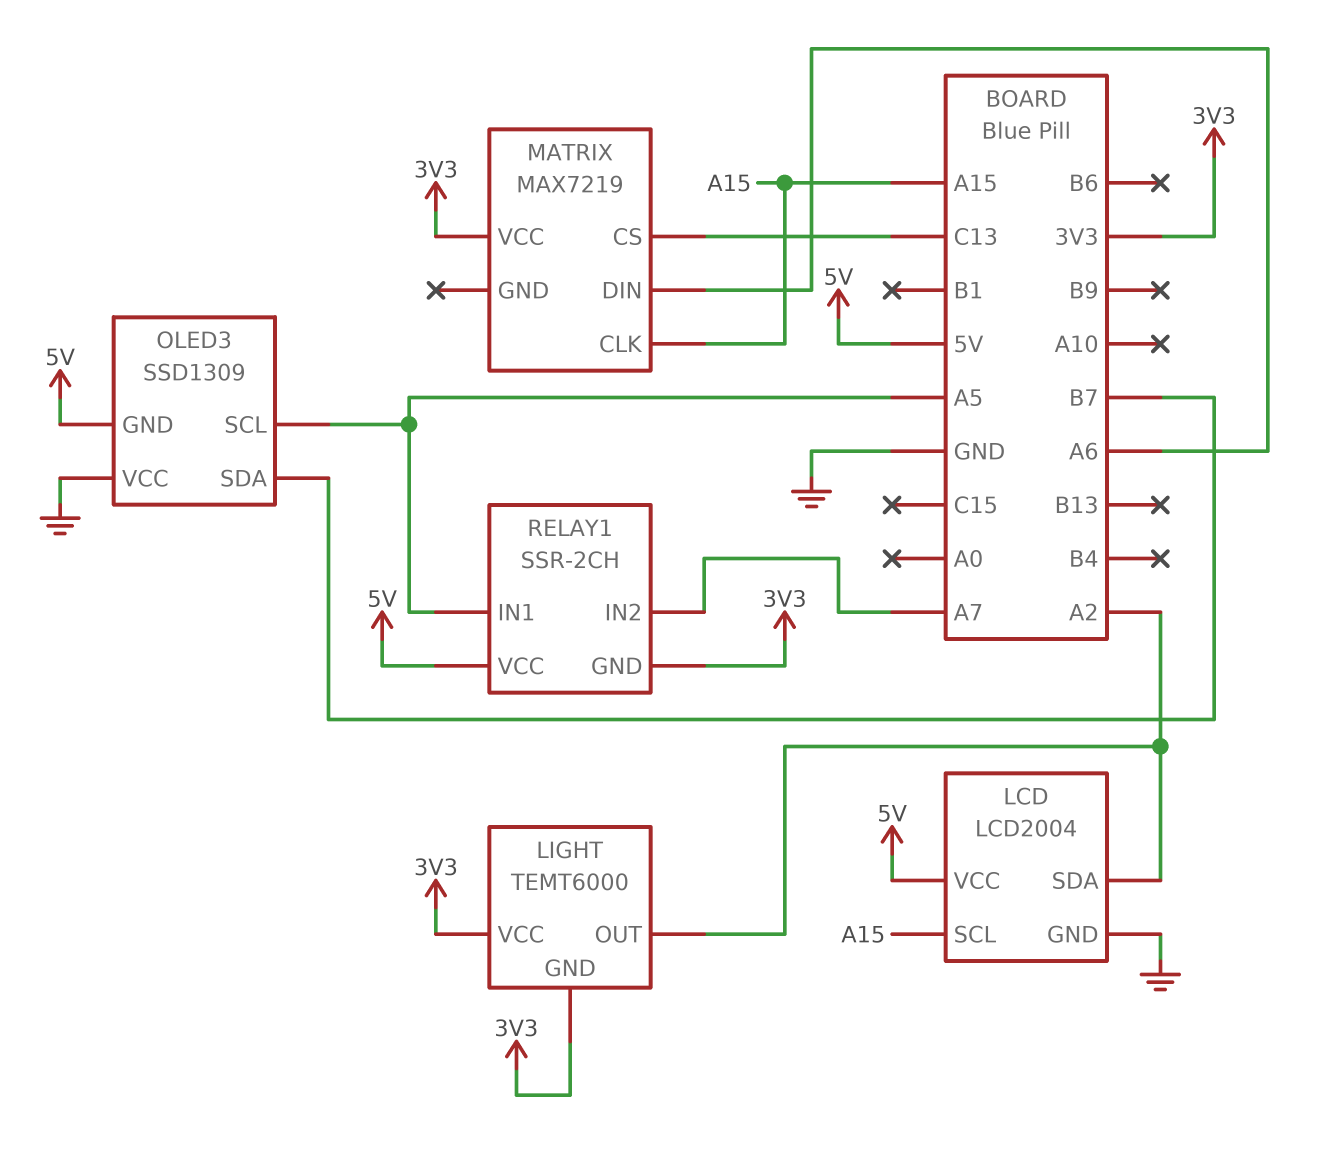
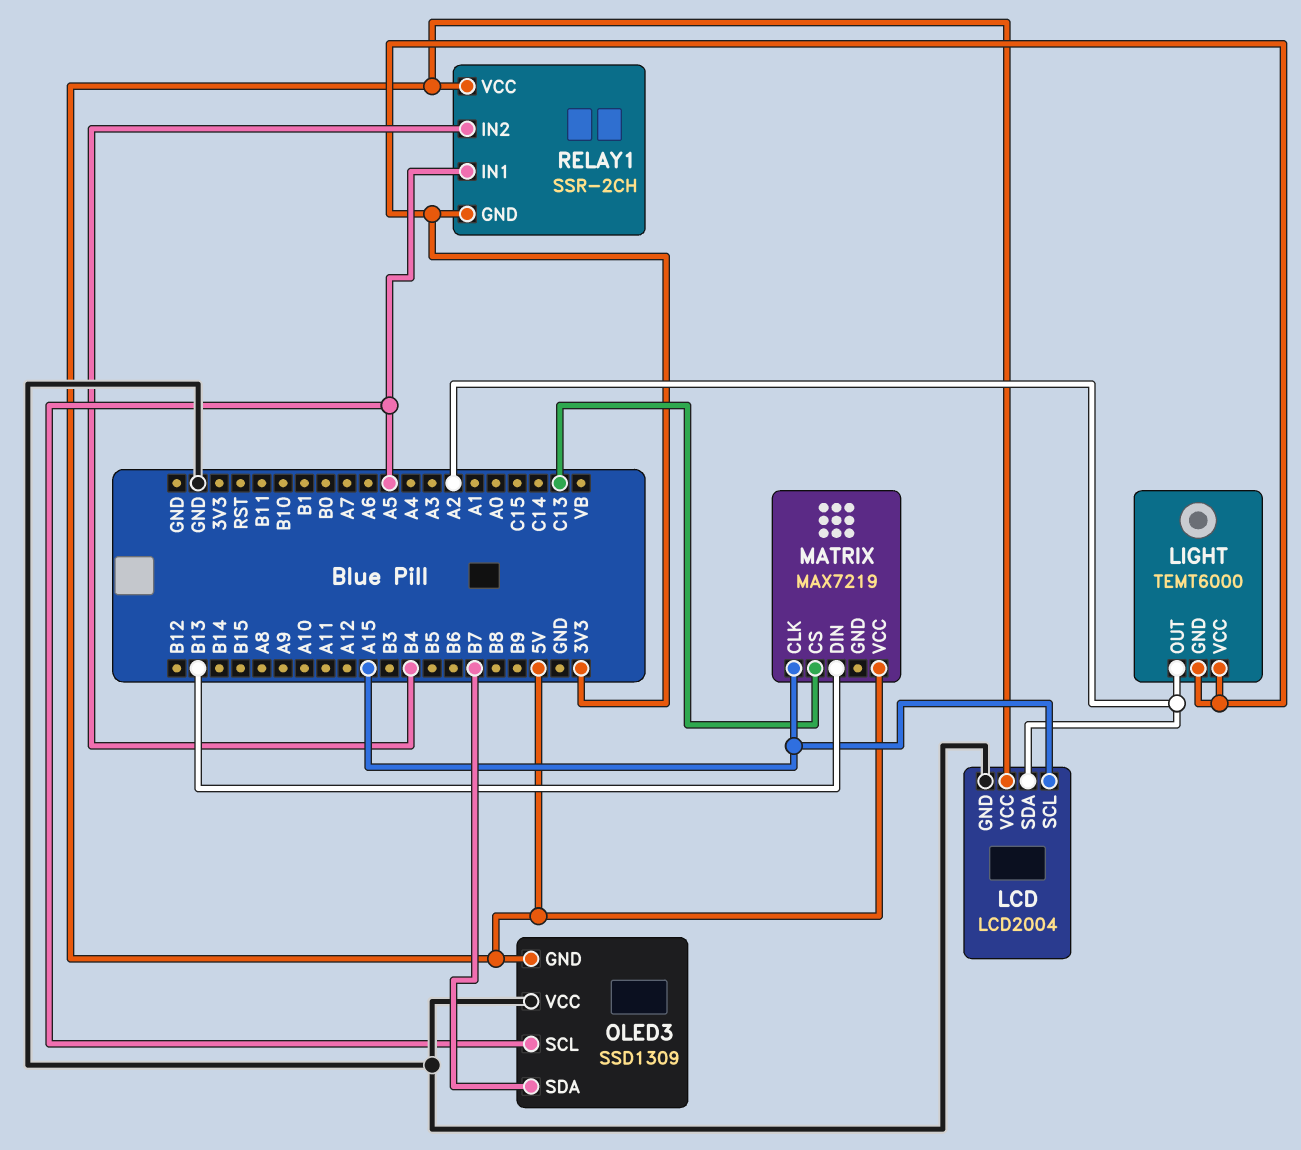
MATRIX pin DIN: A6 -> B13
MATRIX pin VCC: 3V3 -> 5V
RELAY1 pin IN2: A7 -> B4

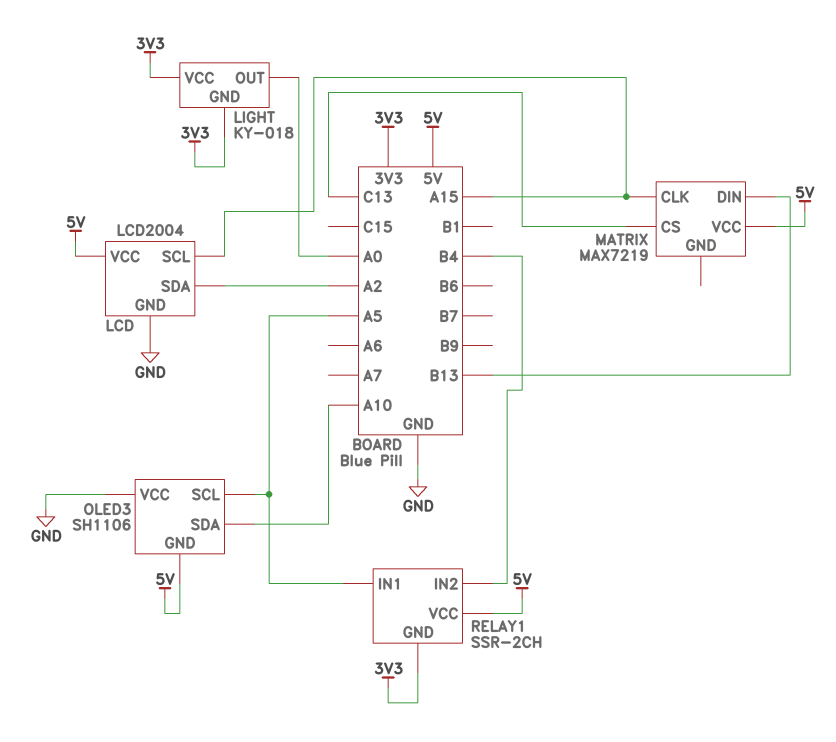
LIGHT: TEMT6000 -> KY-018
LIGHT pin OUT: A2 -> A0
OLED3: SSD1309 -> SH1106
OLED3 pin SDA: B7 -> A10

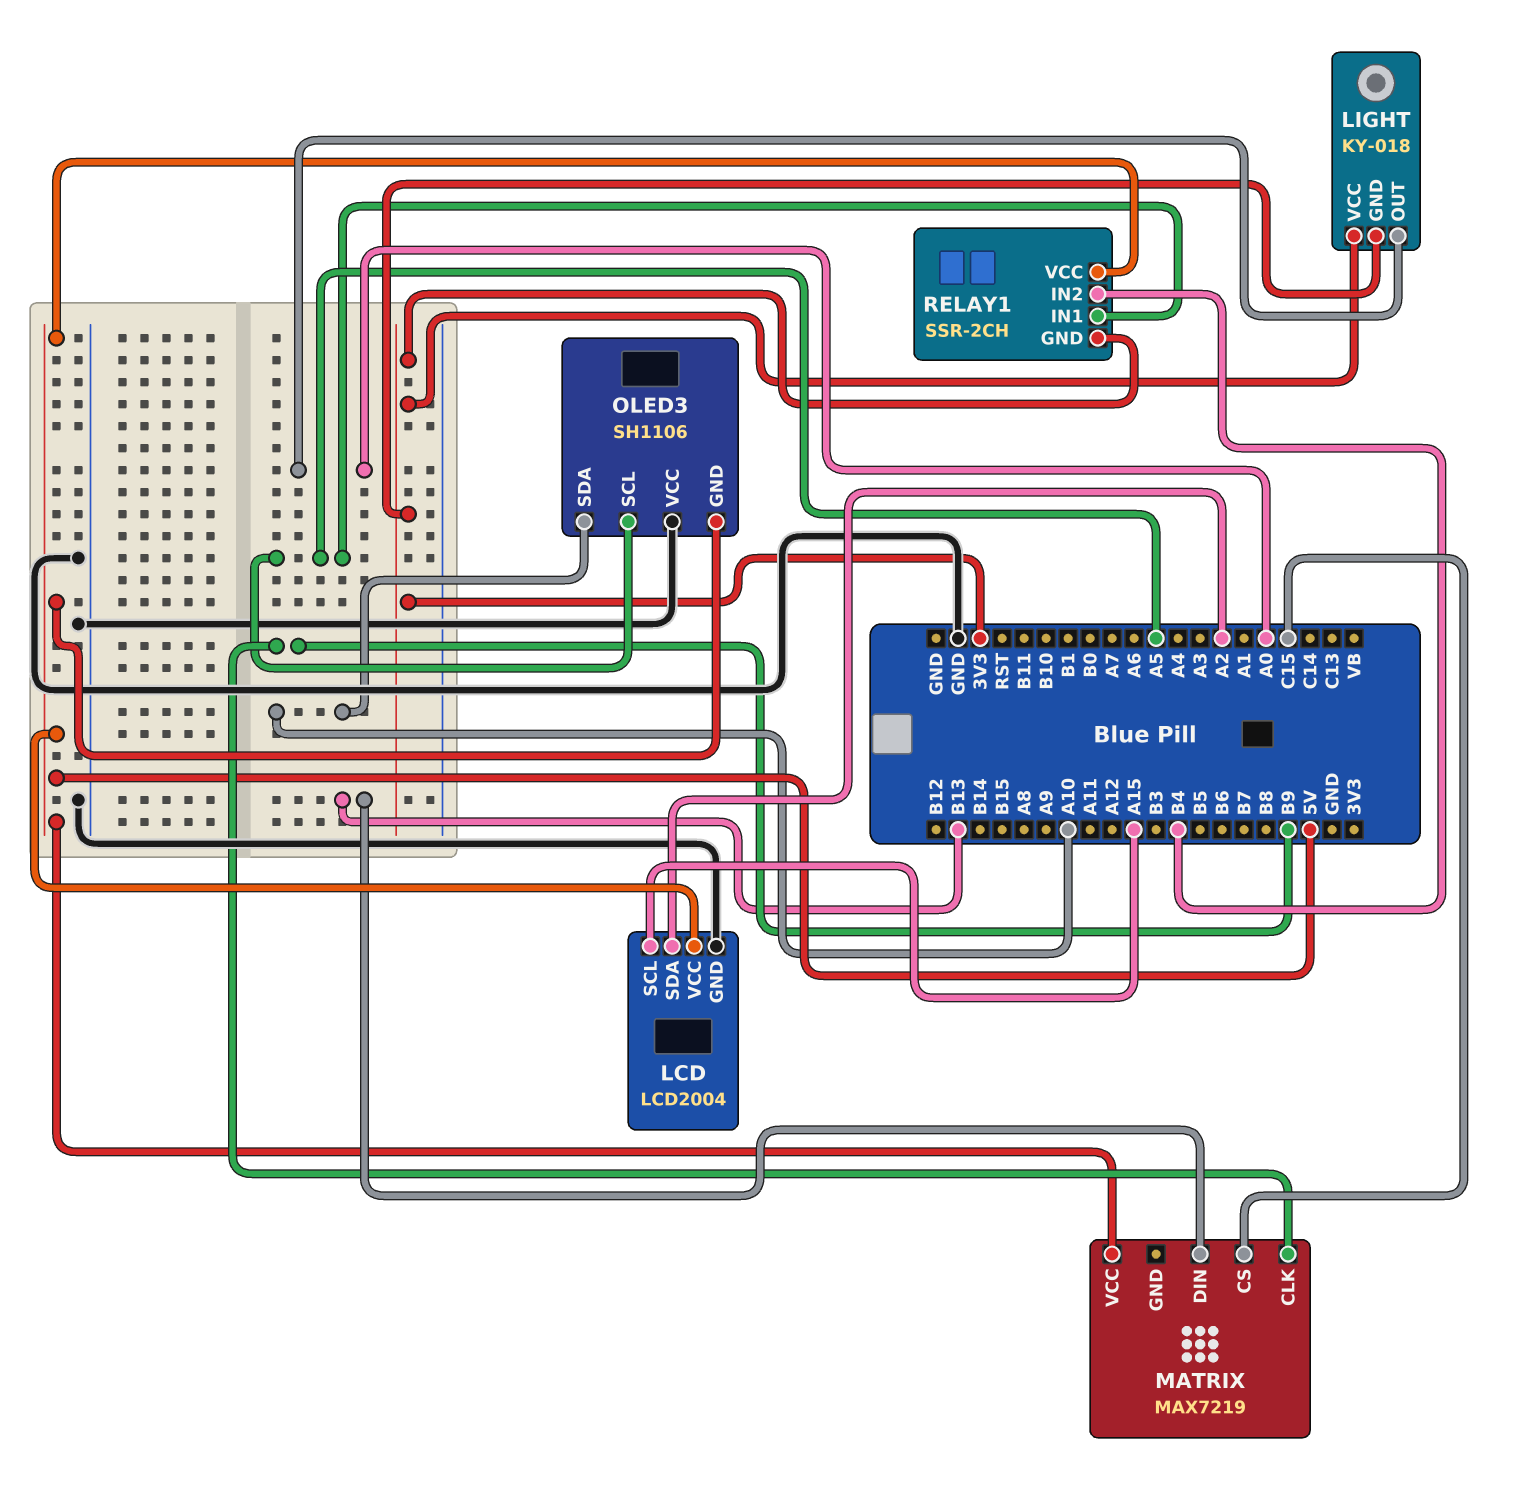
MATRIX pin CLK: A15 -> B9
MATRIX pin CS: C13 -> C15

